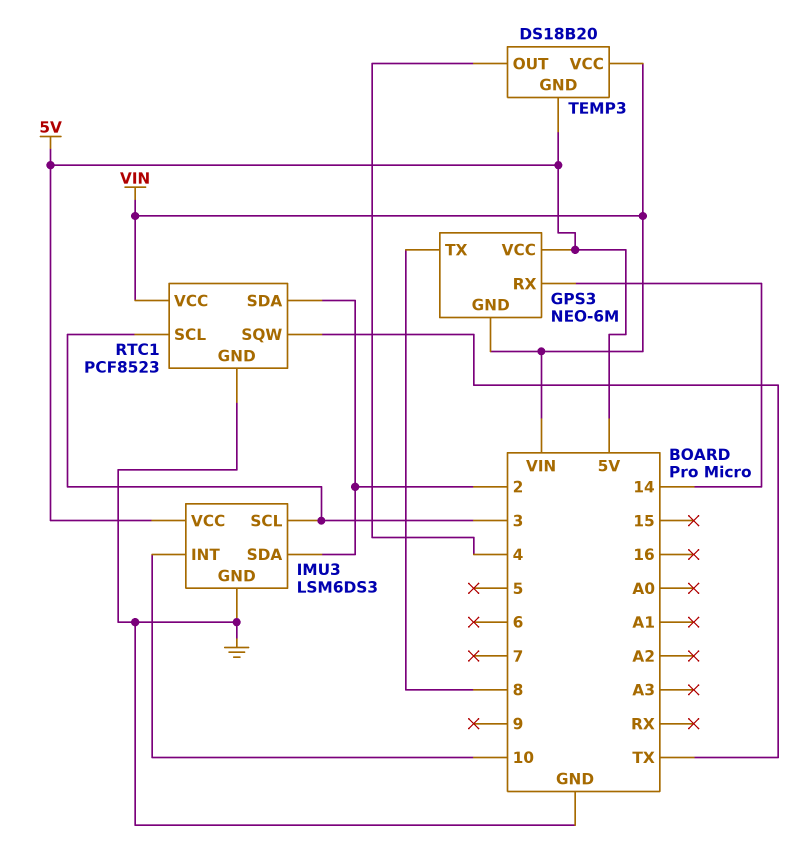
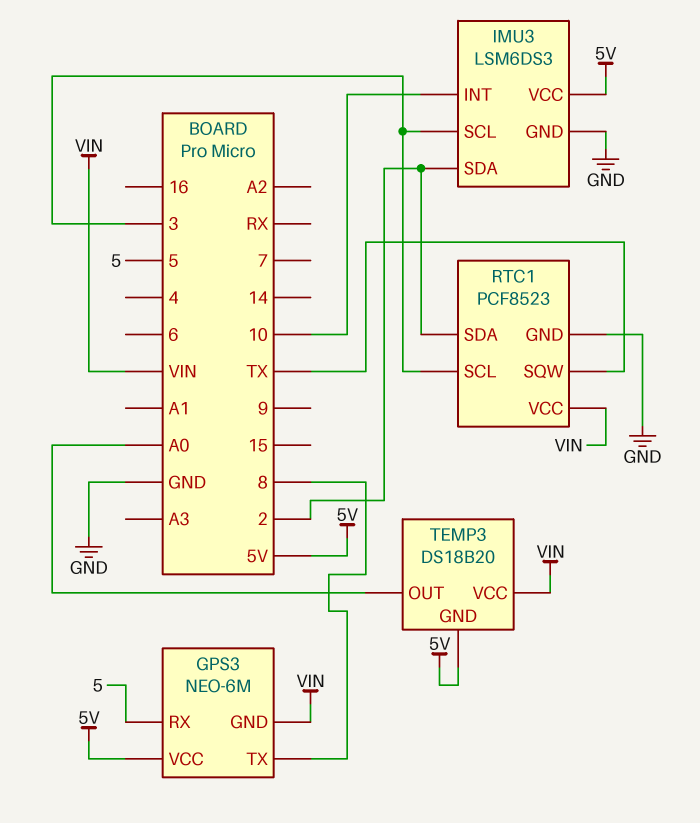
GPS3 pin RX: 14 -> 5
TEMP3 pin OUT: 4 -> A0

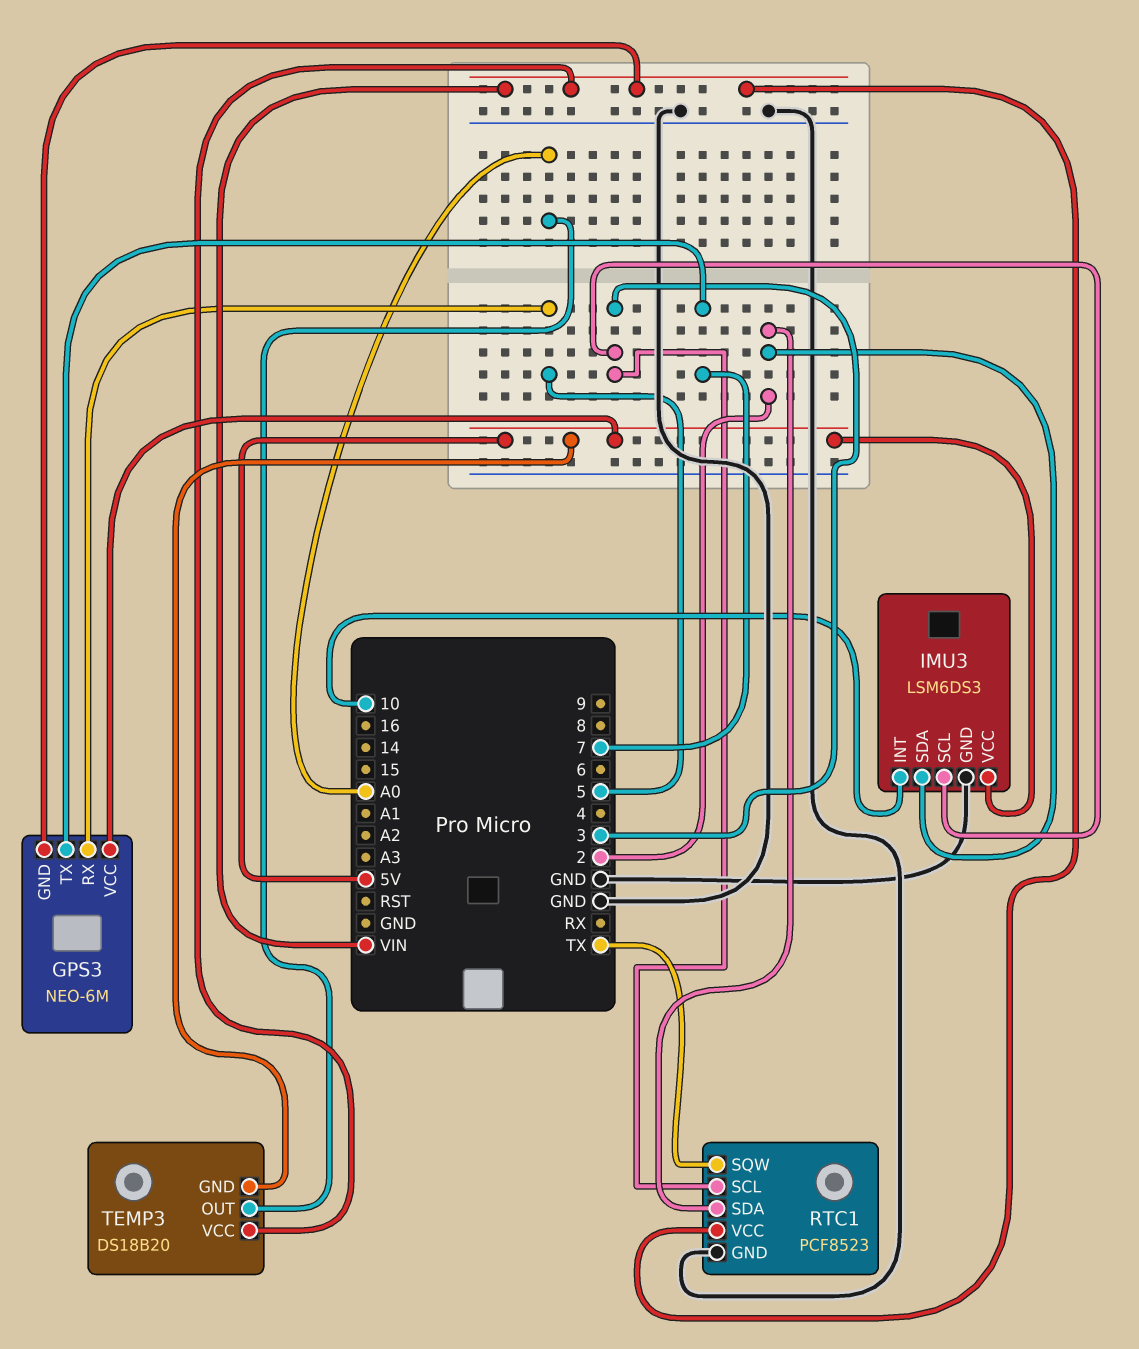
GPS3 pin TX: 8 -> 7

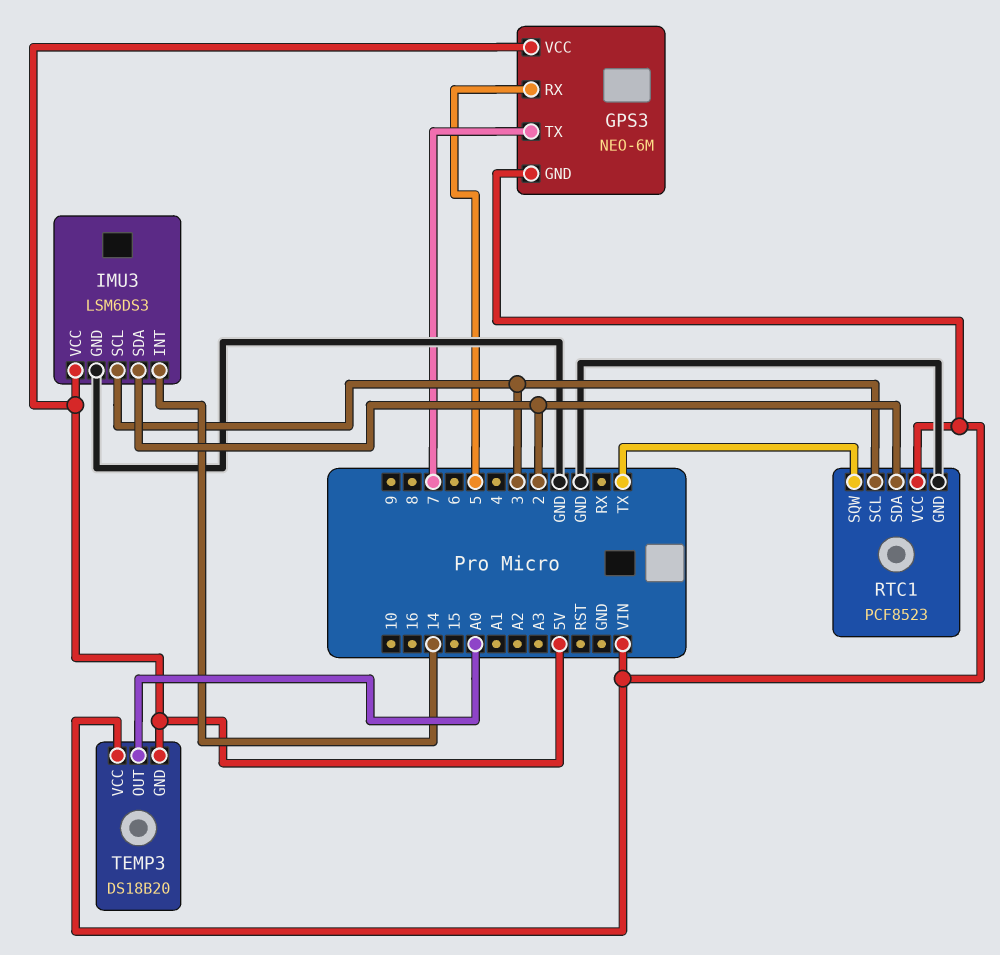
IMU3 pin INT: 10 -> 14

